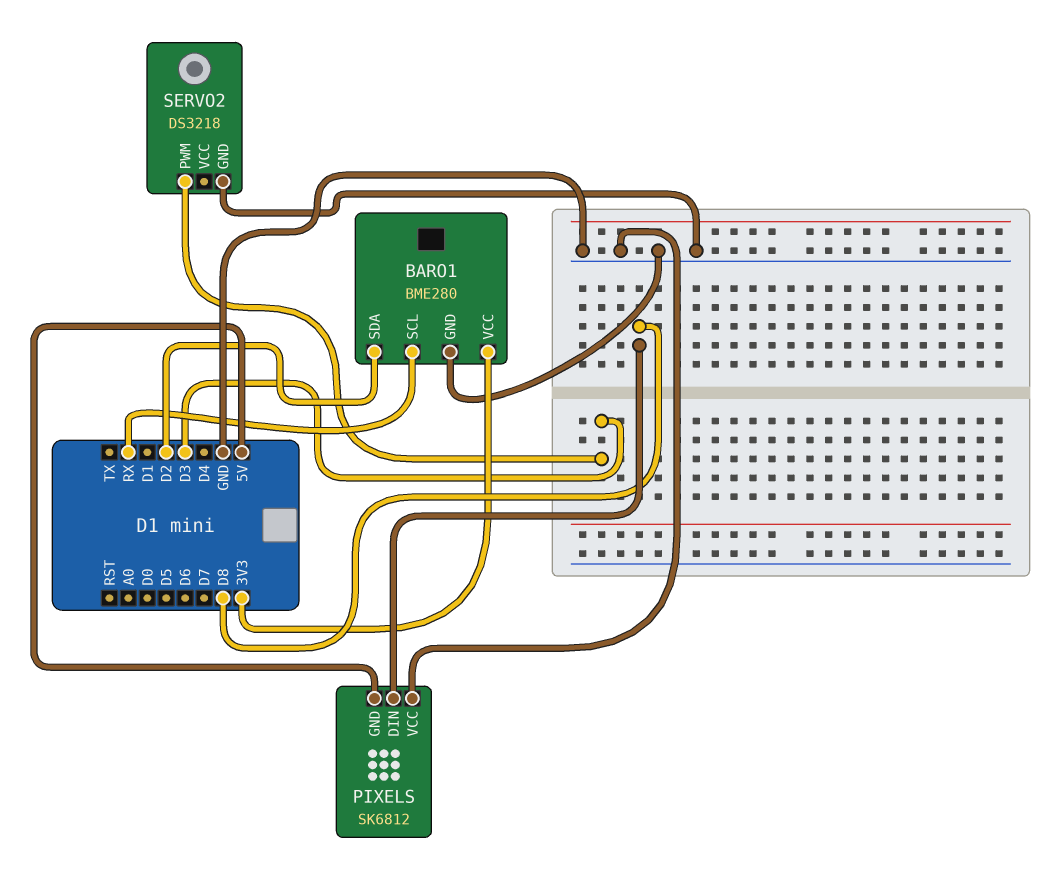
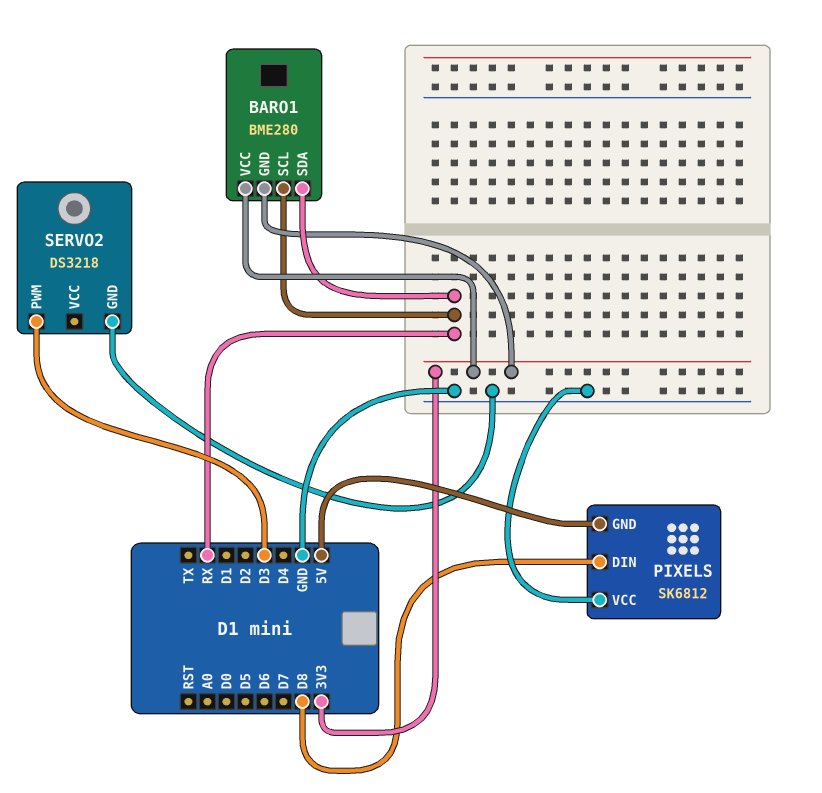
BARO1 pin GND: GND -> 3V3
BARO1 pin SDA: D2 -> RX

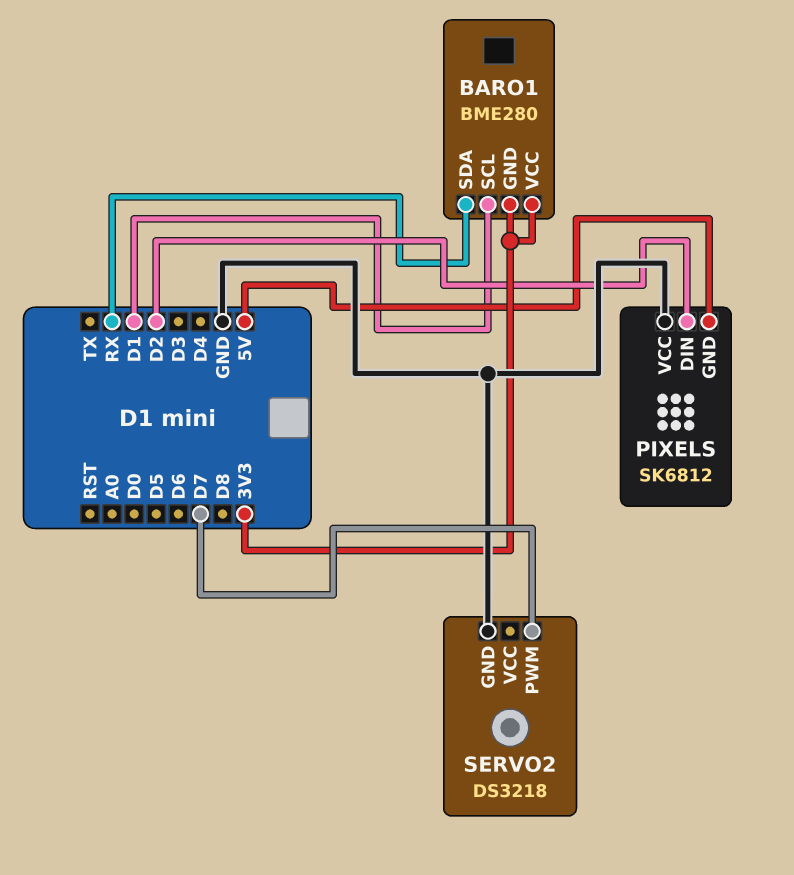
BARO1 pin SCL: RX -> D1
PIXELS pin DIN: D8 -> D2
SERVO2 pin PWM: D3 -> D7

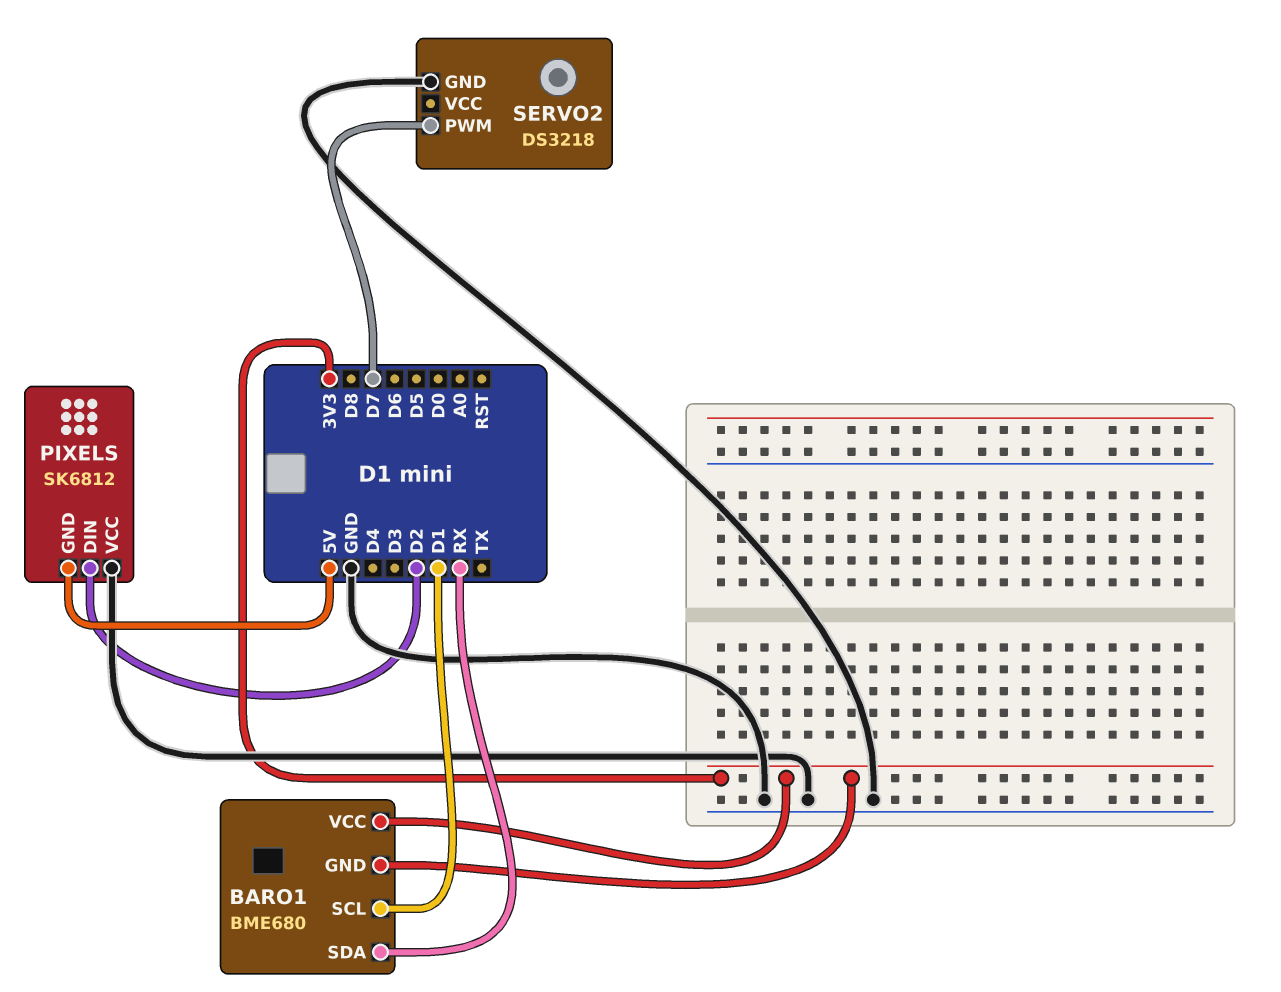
BARO1: BME280 -> BME680

